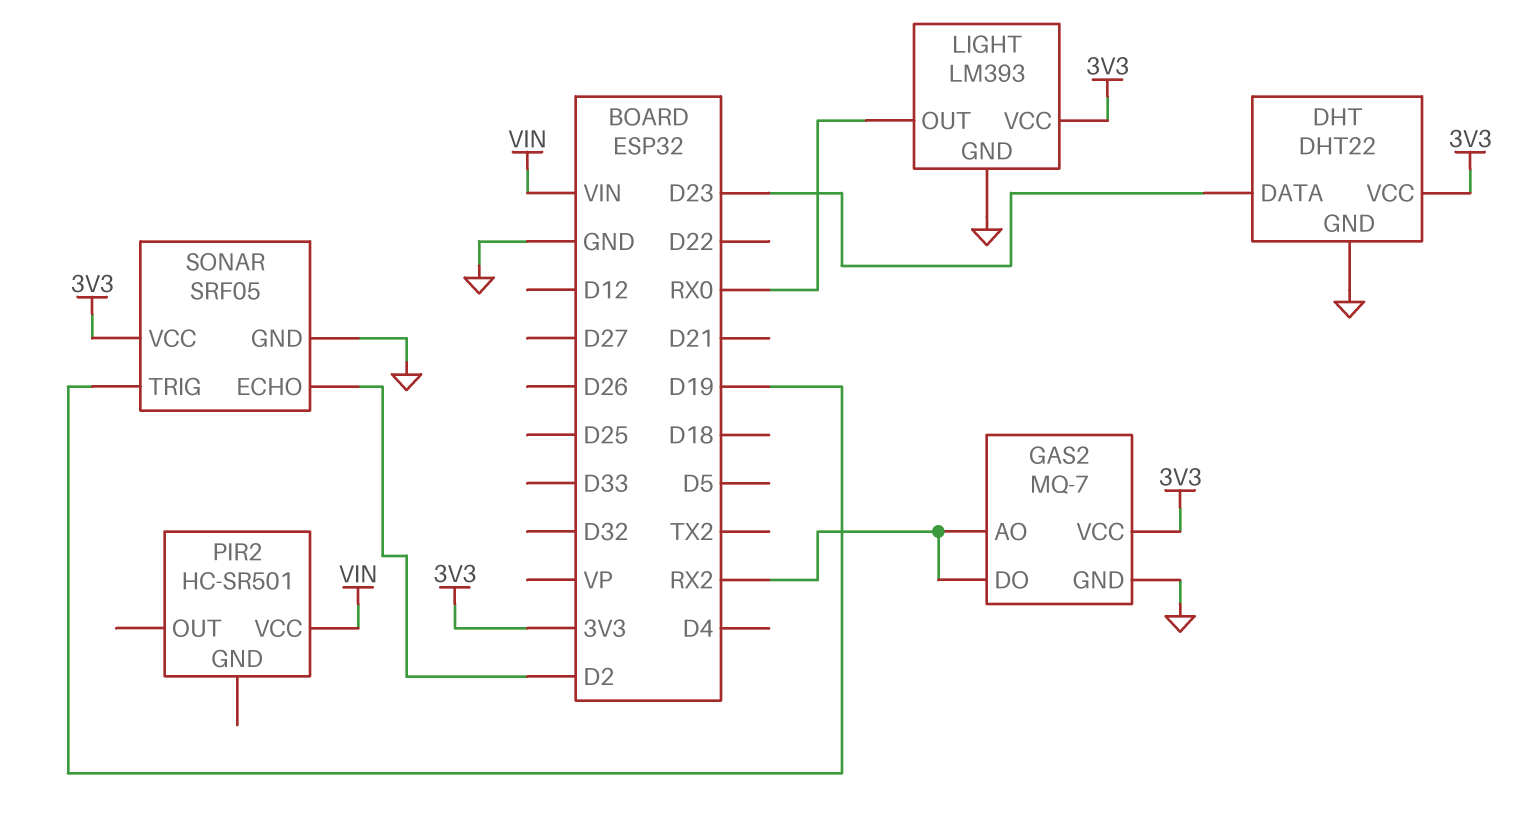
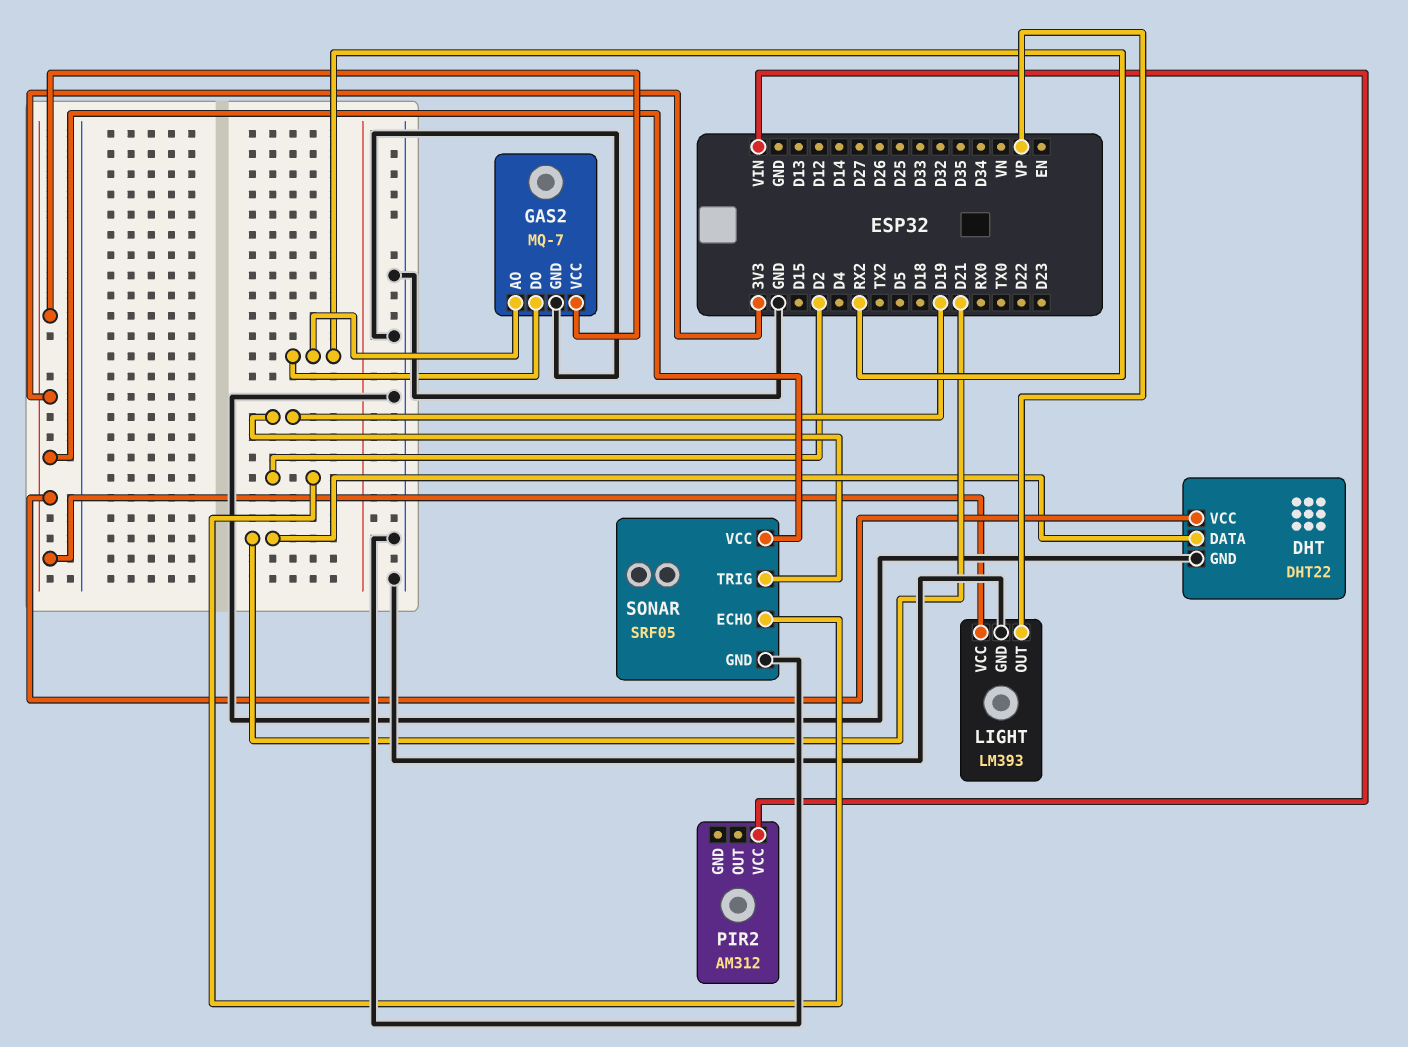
DHT pin DATA: D23 -> D21
LIGHT pin OUT: RX0 -> VP
PIR2: HC-SR501 -> AM312

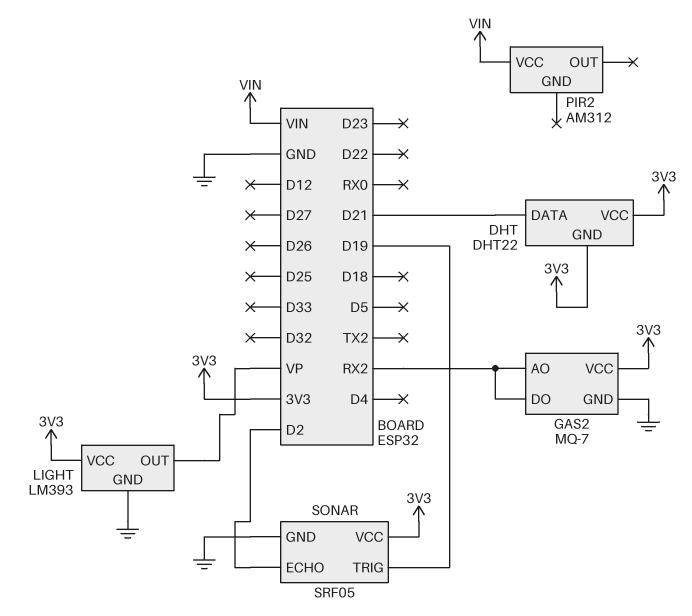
DHT pin GND: GND -> 3V3

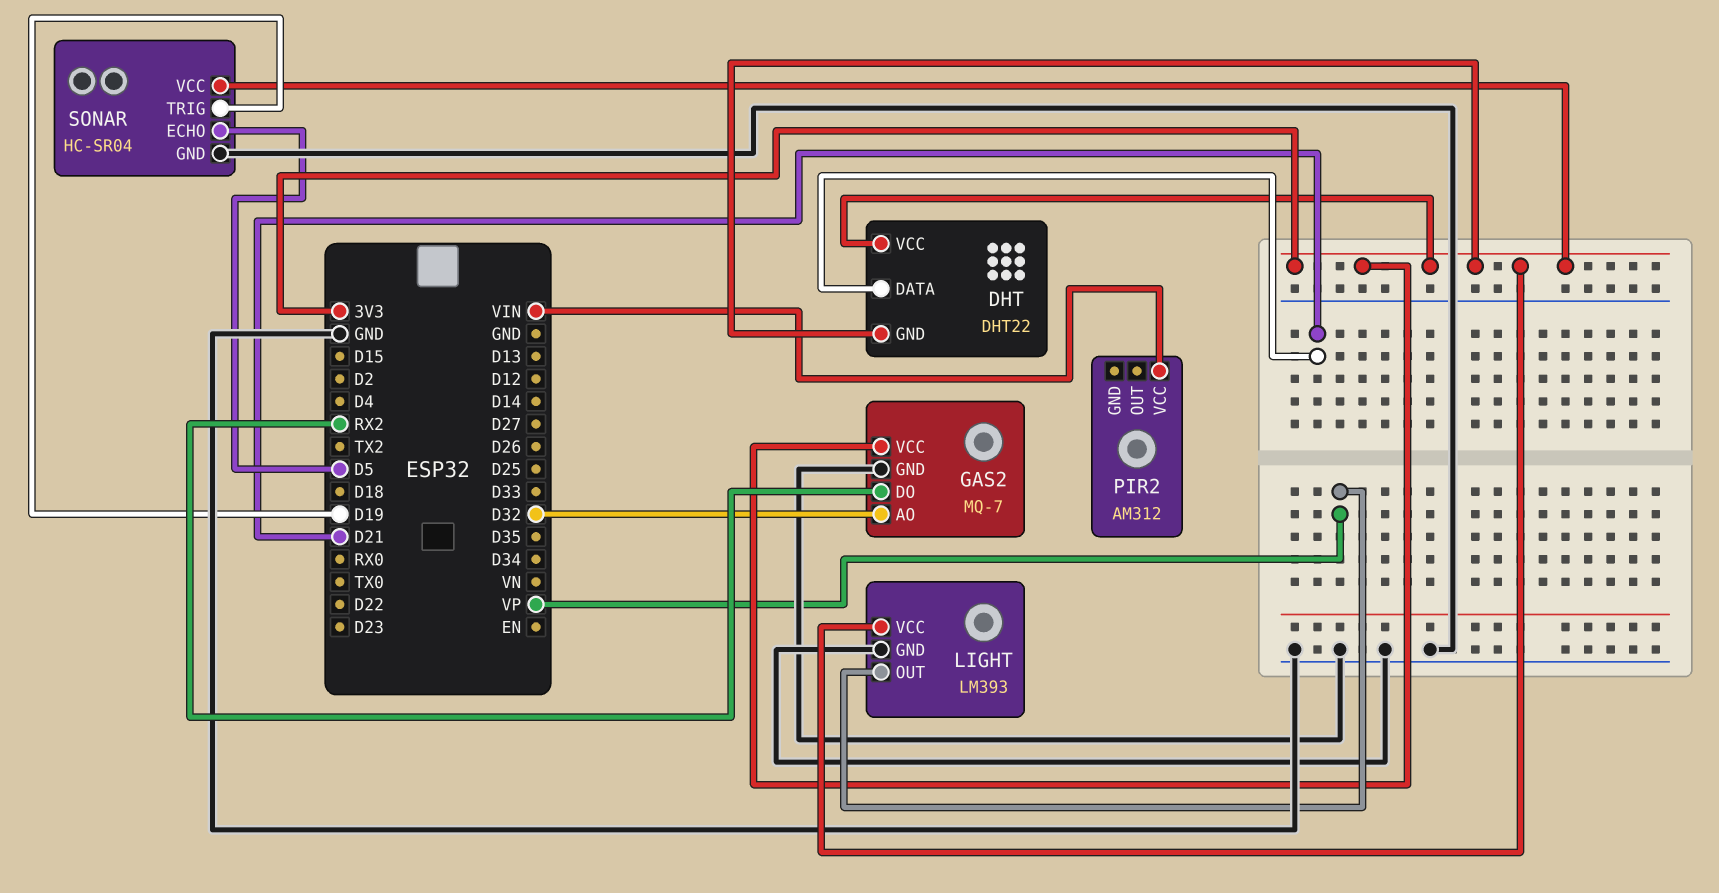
GAS2 pin AO: RX2 -> D32
SONAR: SRF05 -> HC-SR04
SONAR pin ECHO: D2 -> D5

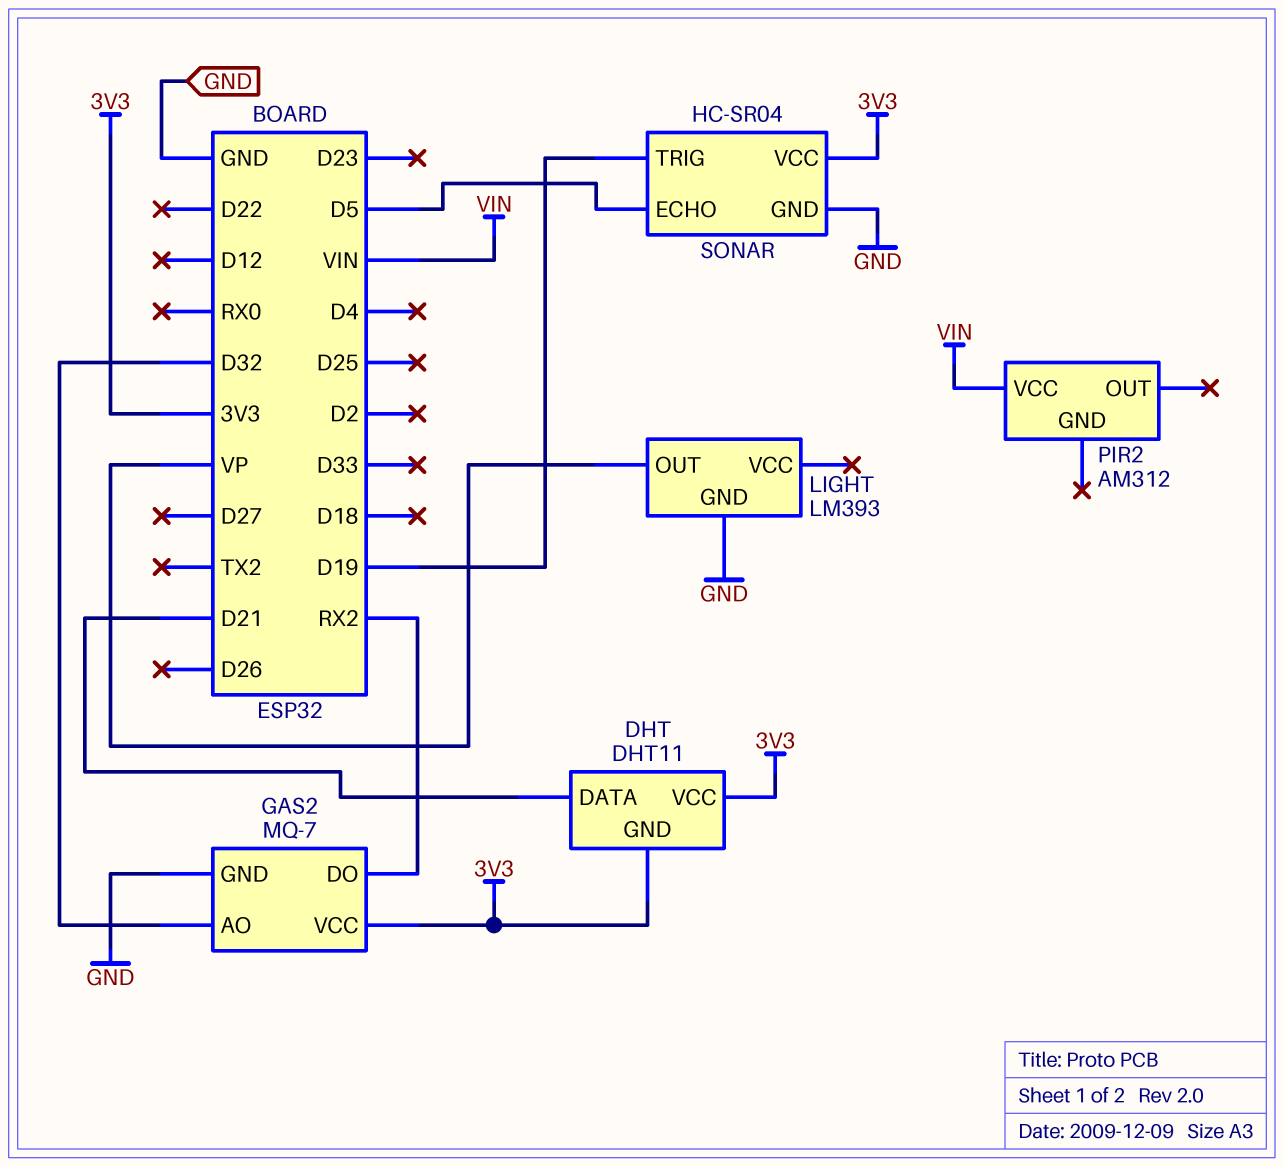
DHT: DHT22 -> DHT11
LIGHT pin VCC: 3V3 -> none

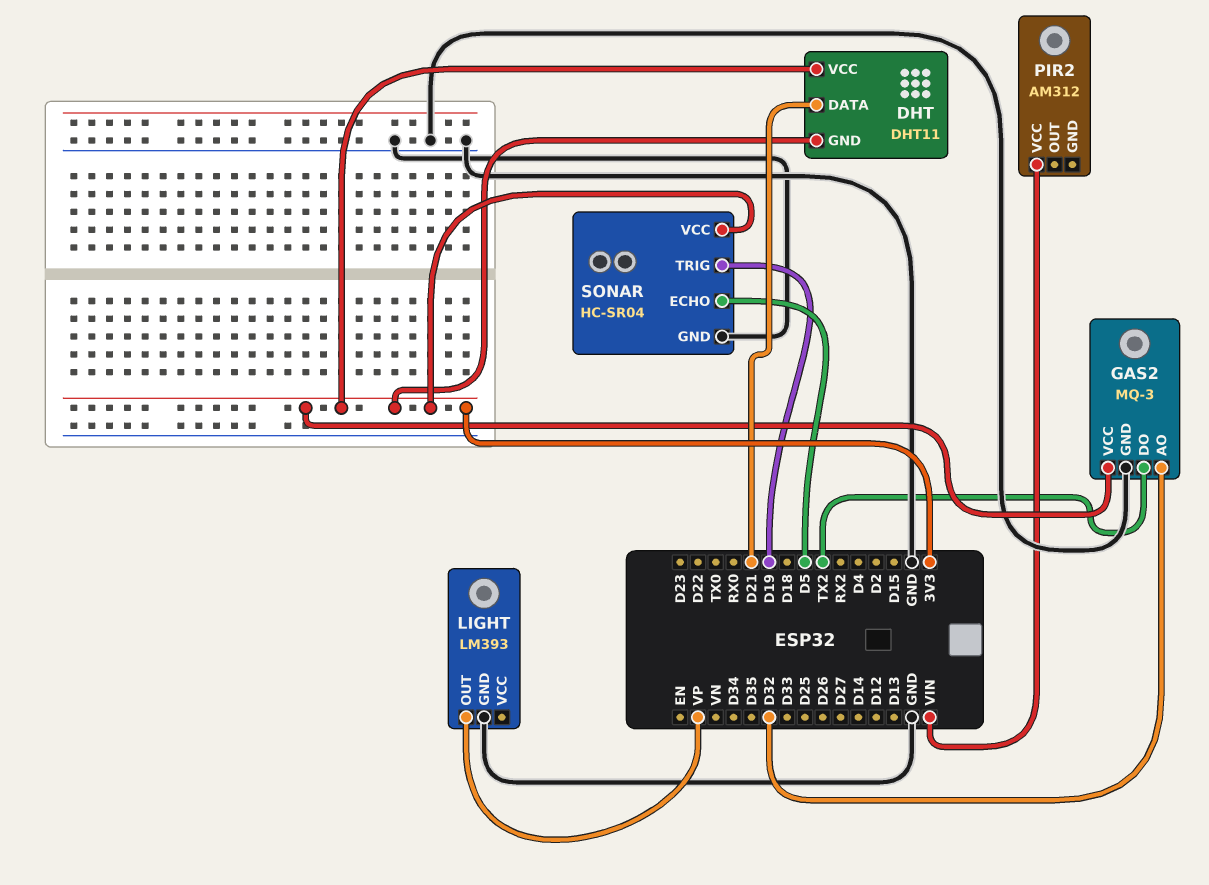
GAS2: MQ-7 -> MQ-3
GAS2 pin DO: RX2 -> TX2

